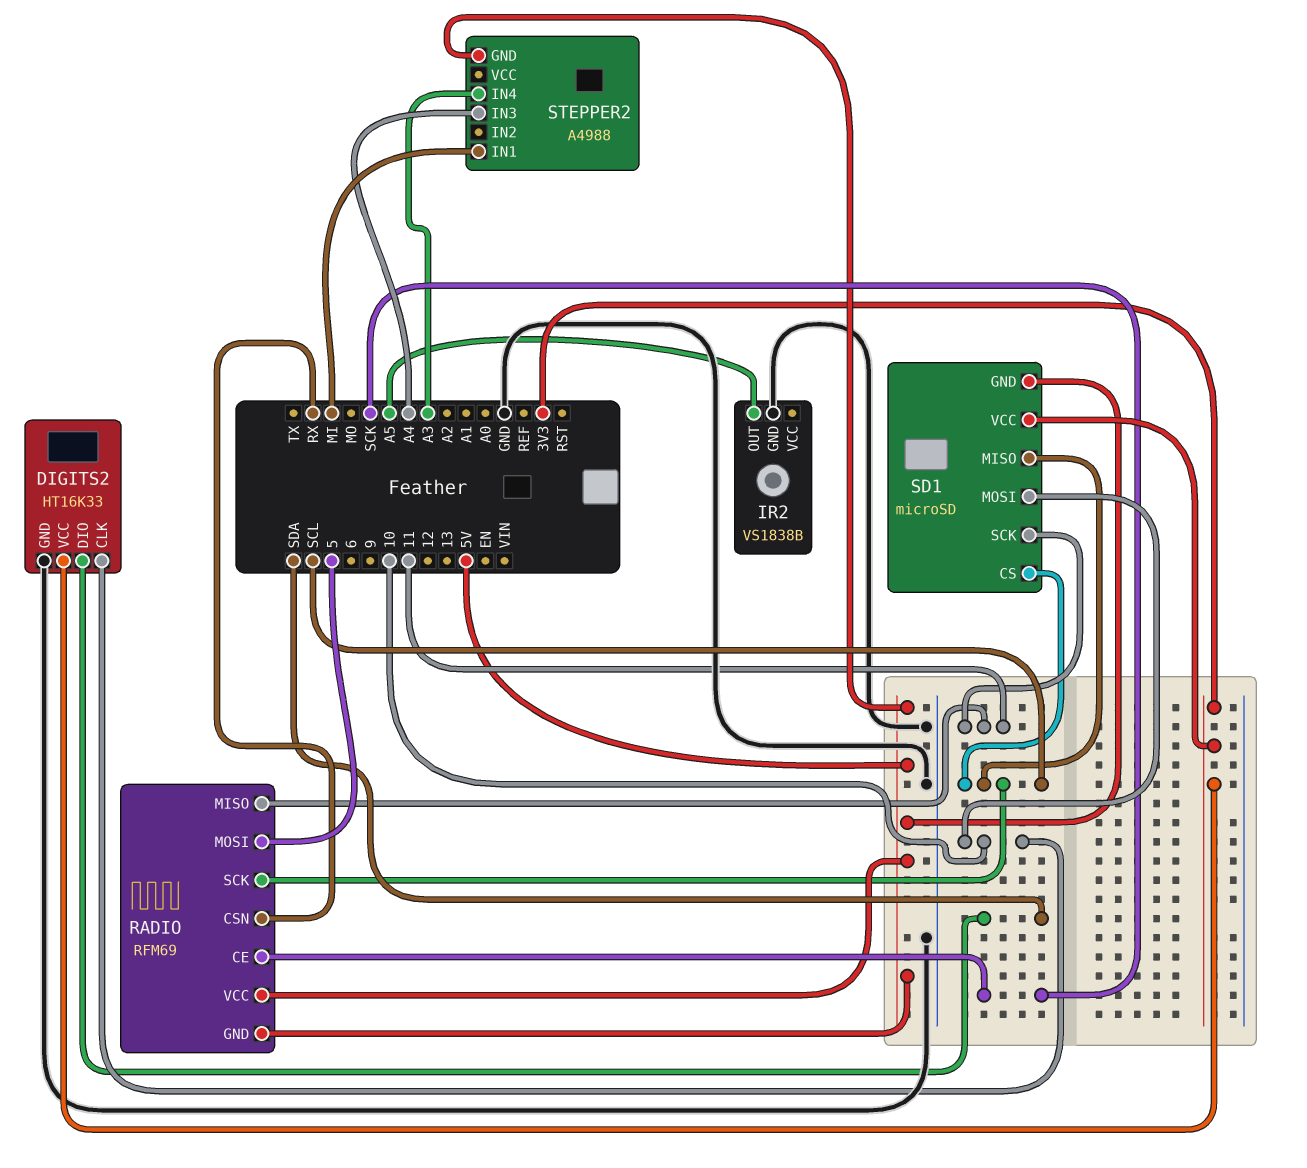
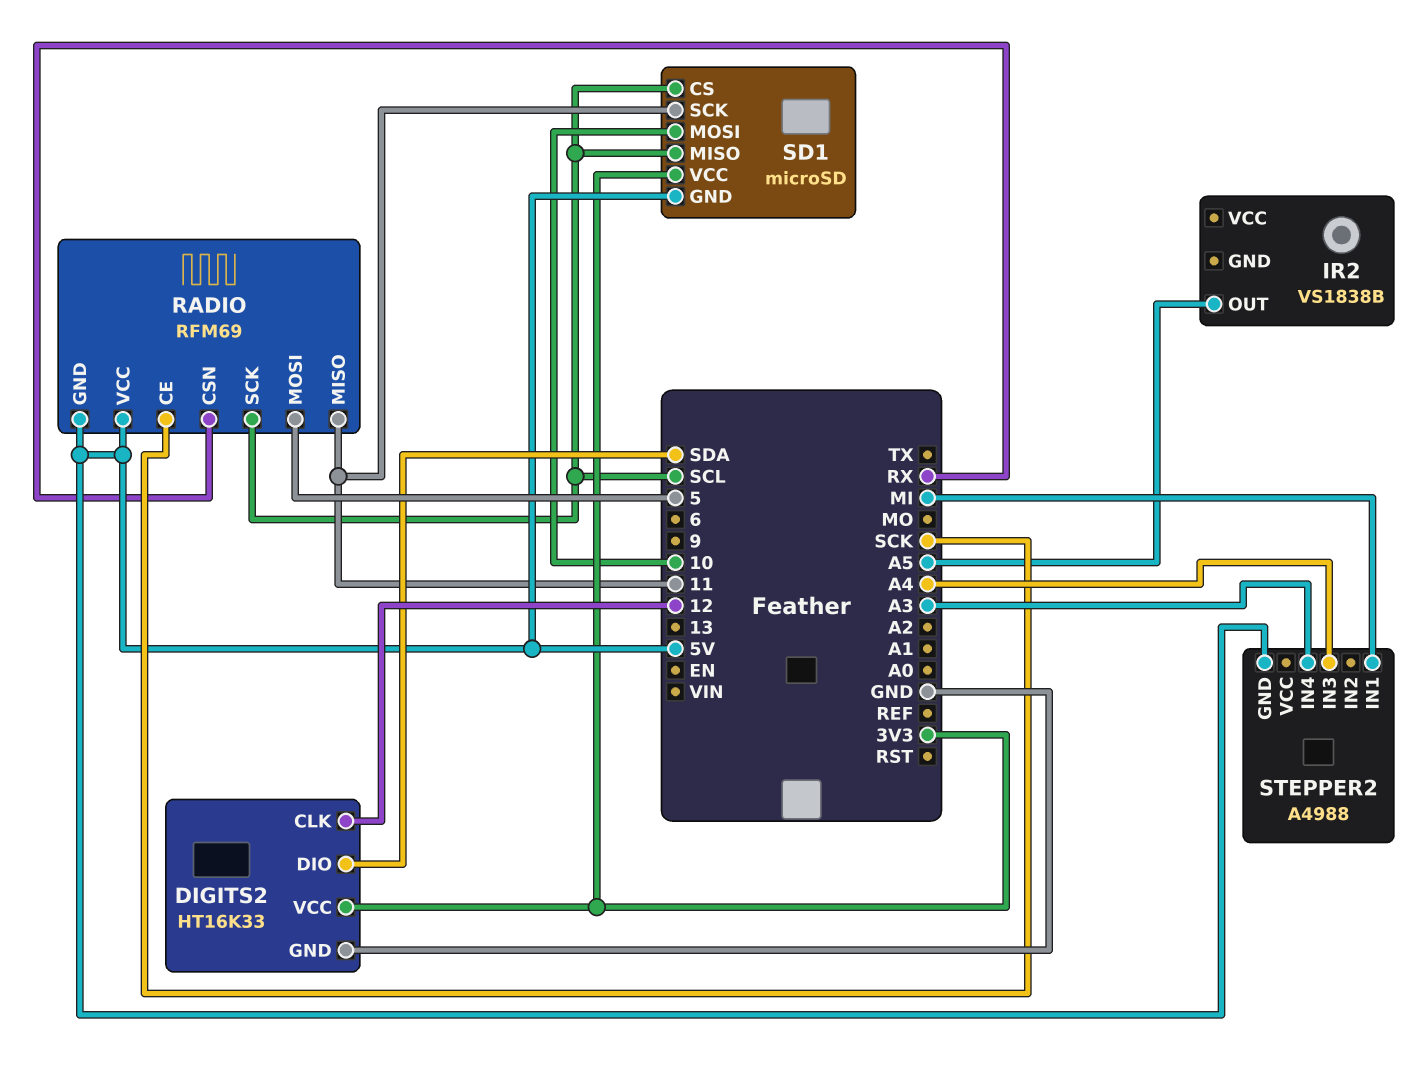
DIGITS2 pin CLK: 10 -> 12
IR2 pin GND: GND -> none

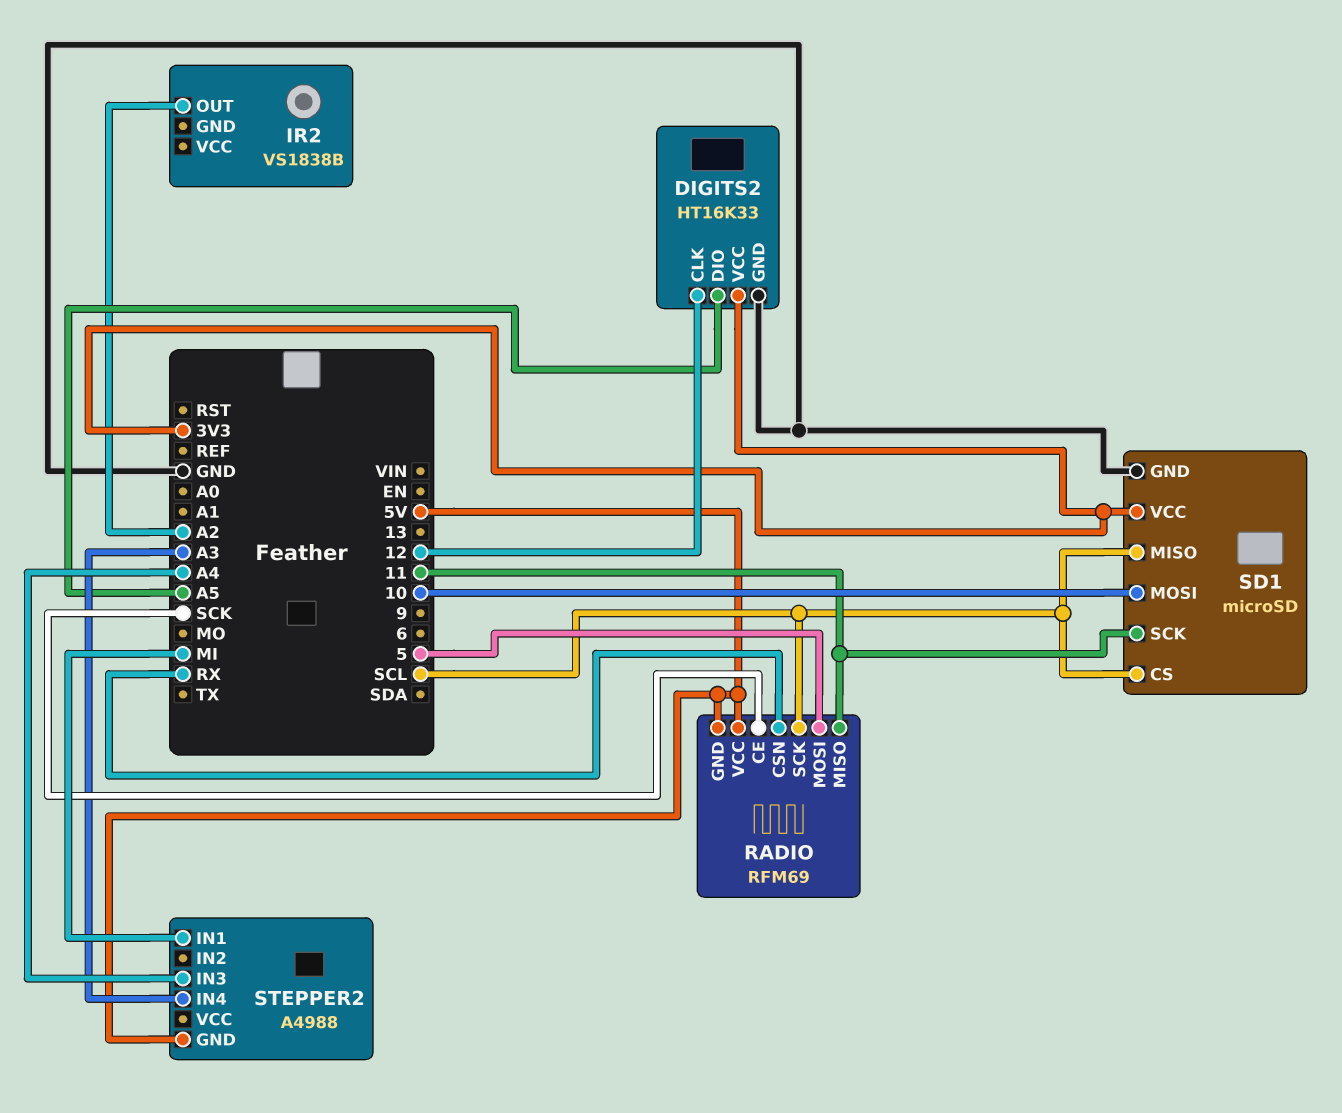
DIGITS2 pin DIO: SDA -> A5
IR2 pin OUT: A5 -> A2
SD1 pin GND: 5V -> GND

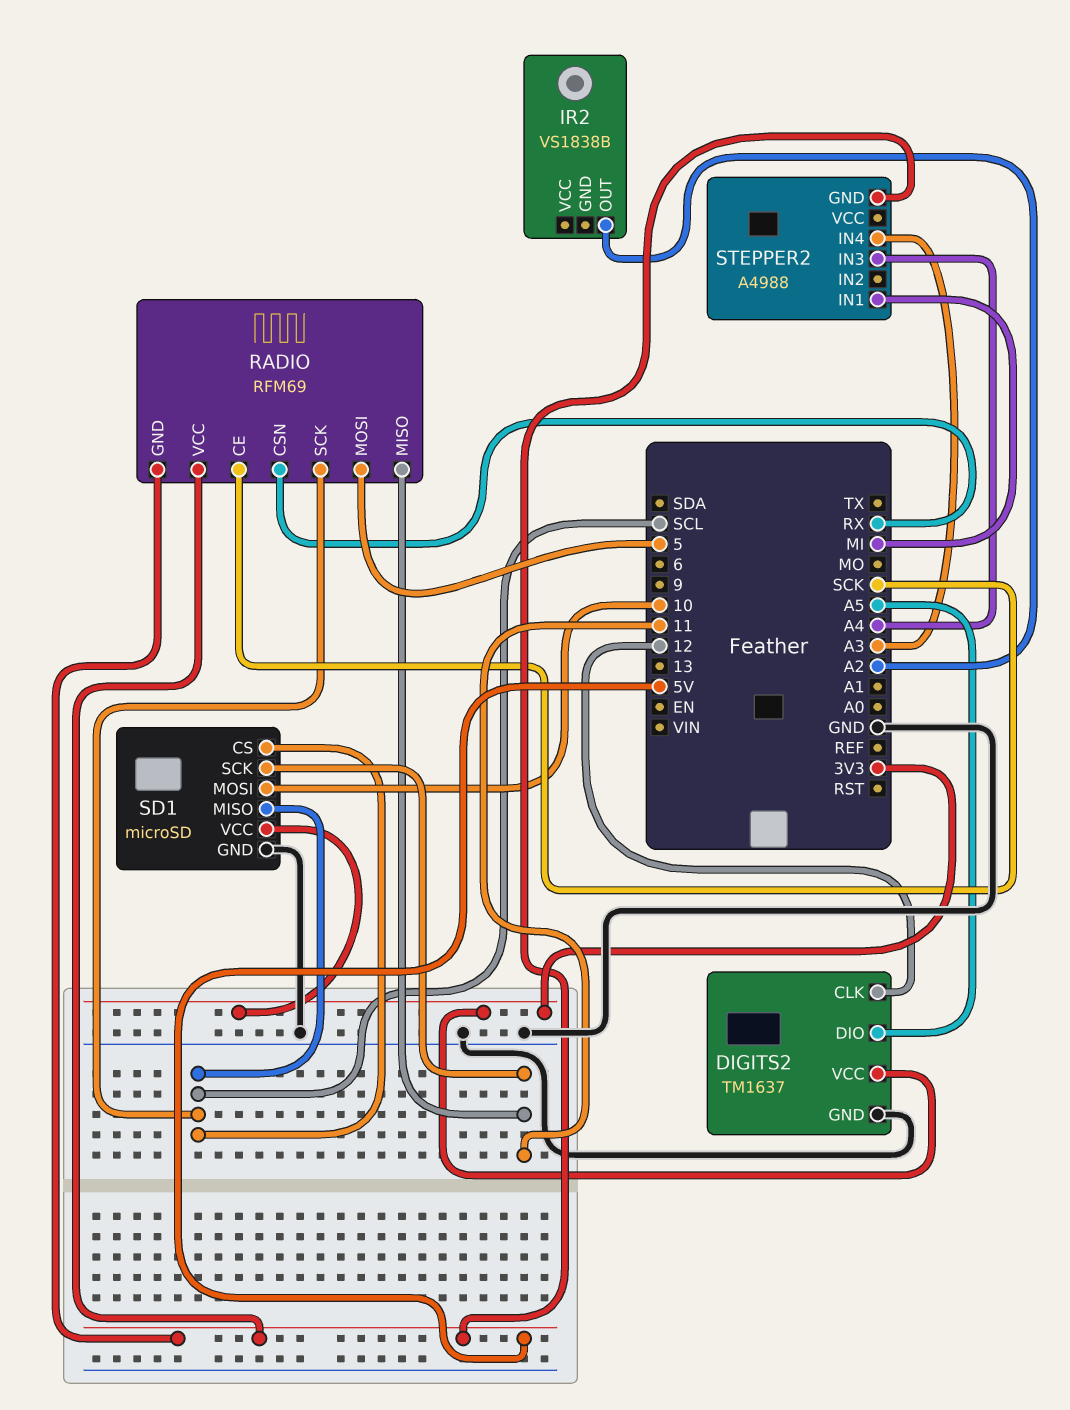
DIGITS2: HT16K33 -> TM1637

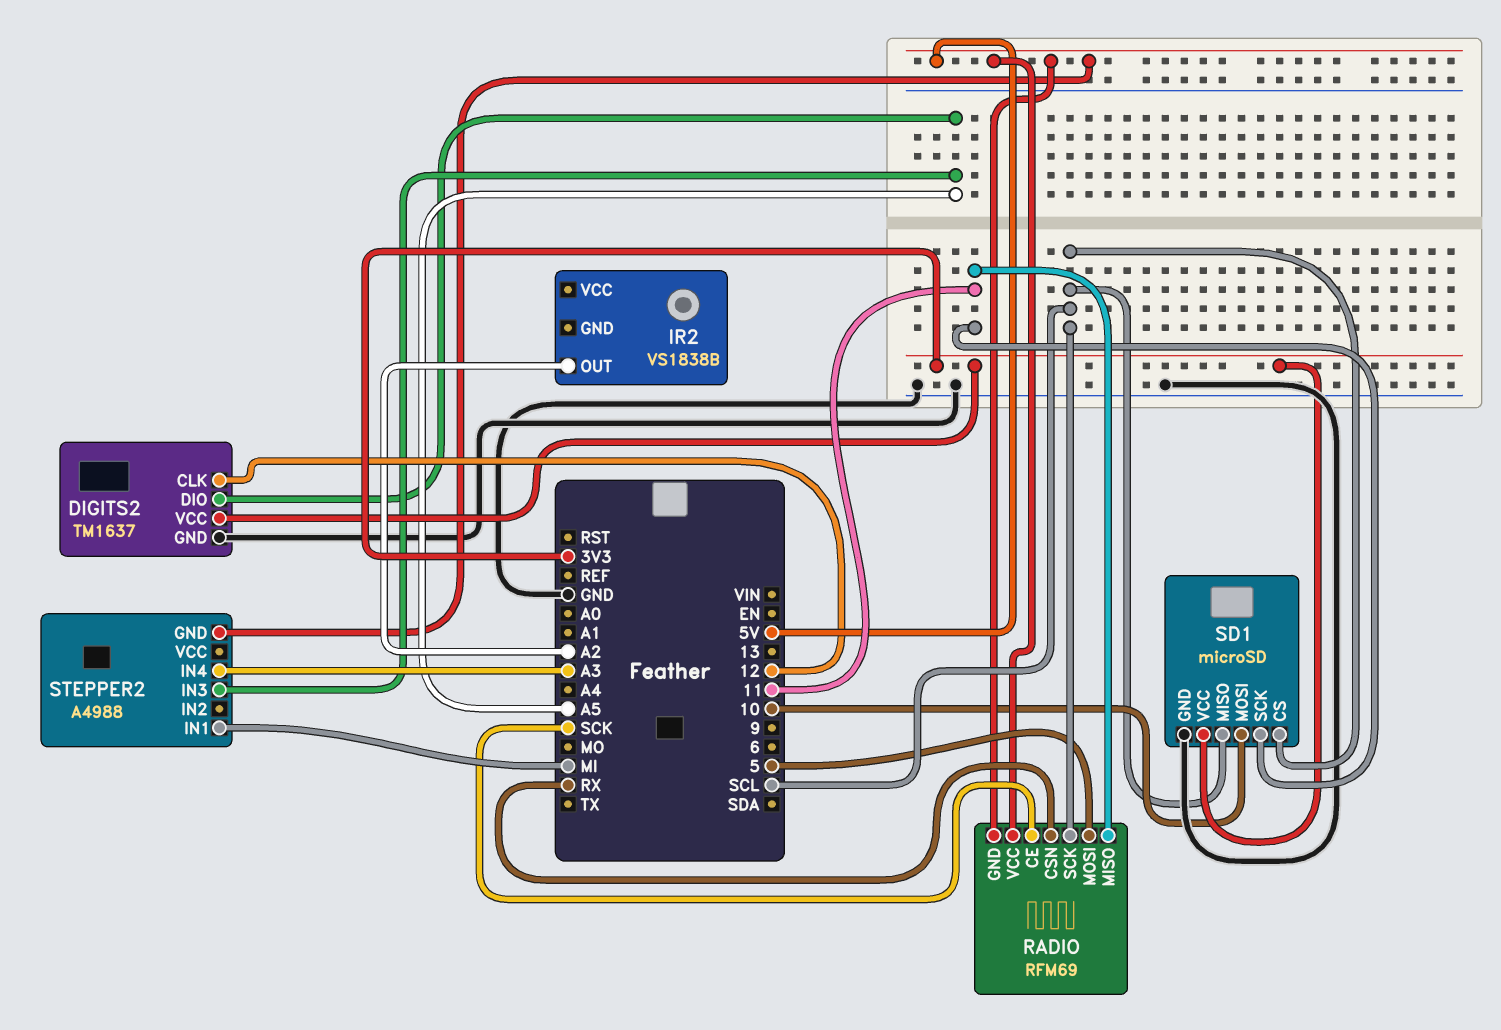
STEPPER2 pin IN3: A4 -> A5

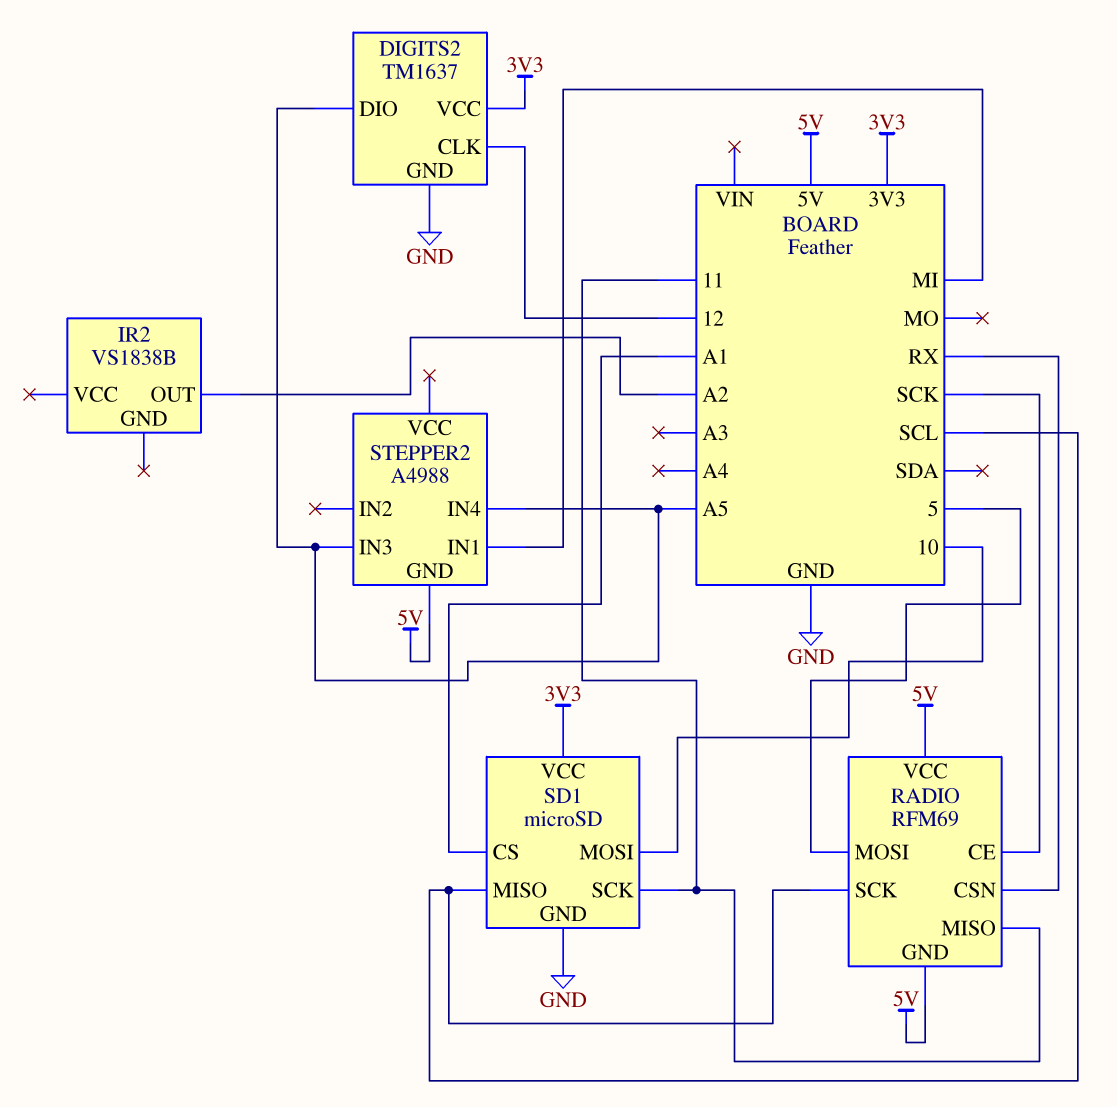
SD1 pin CS: SCL -> A1
STEPPER2 pin IN4: A3 -> A5

